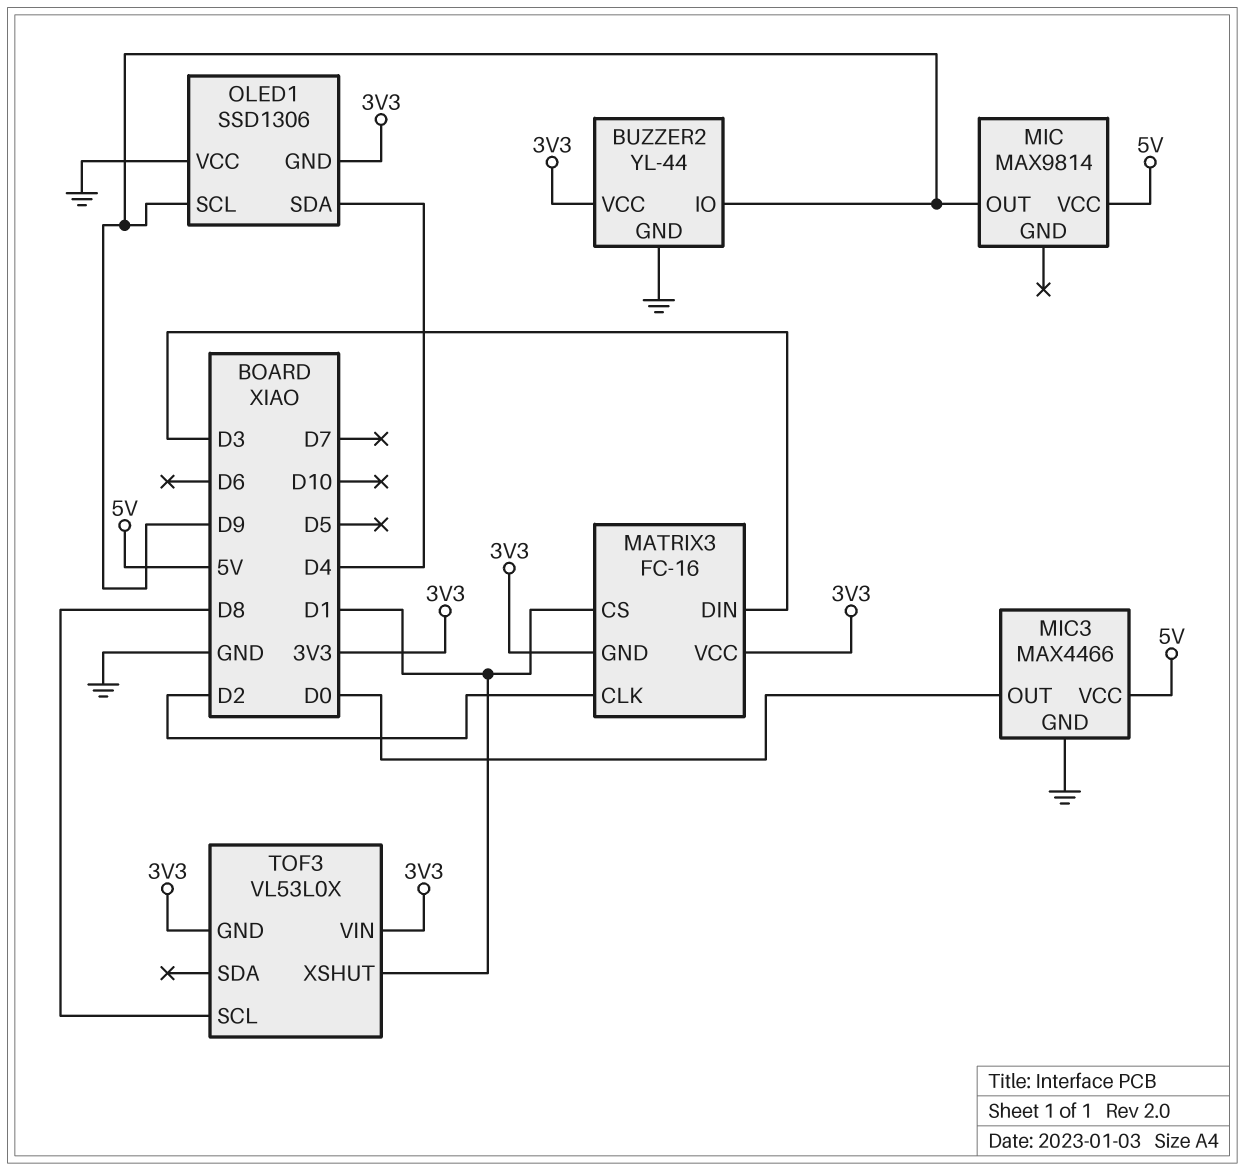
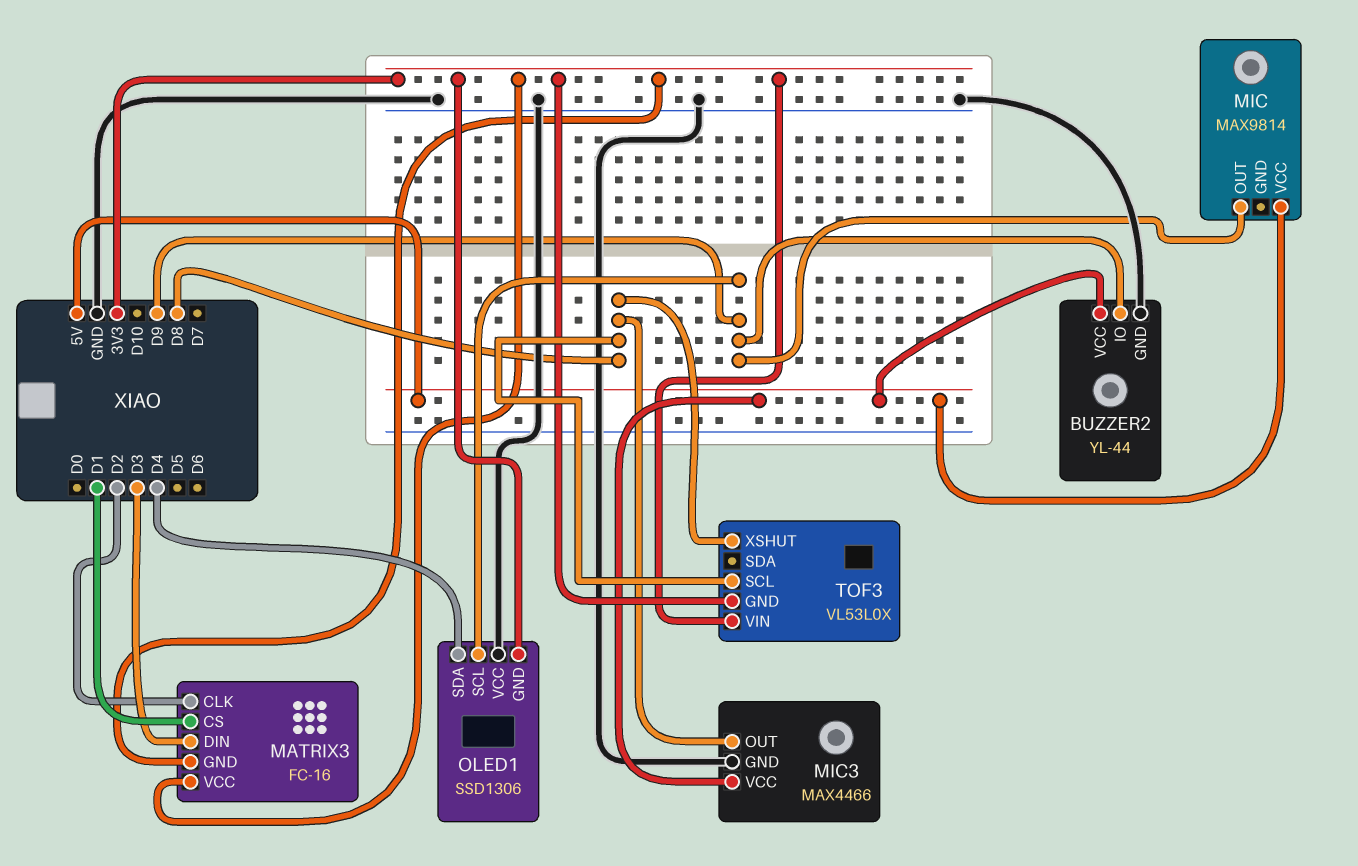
BUZZER2 pin VCC: 3V3 -> 5V
MIC3 pin OUT: D0 -> D8
TOF3 pin XSHUT: D1 -> D8

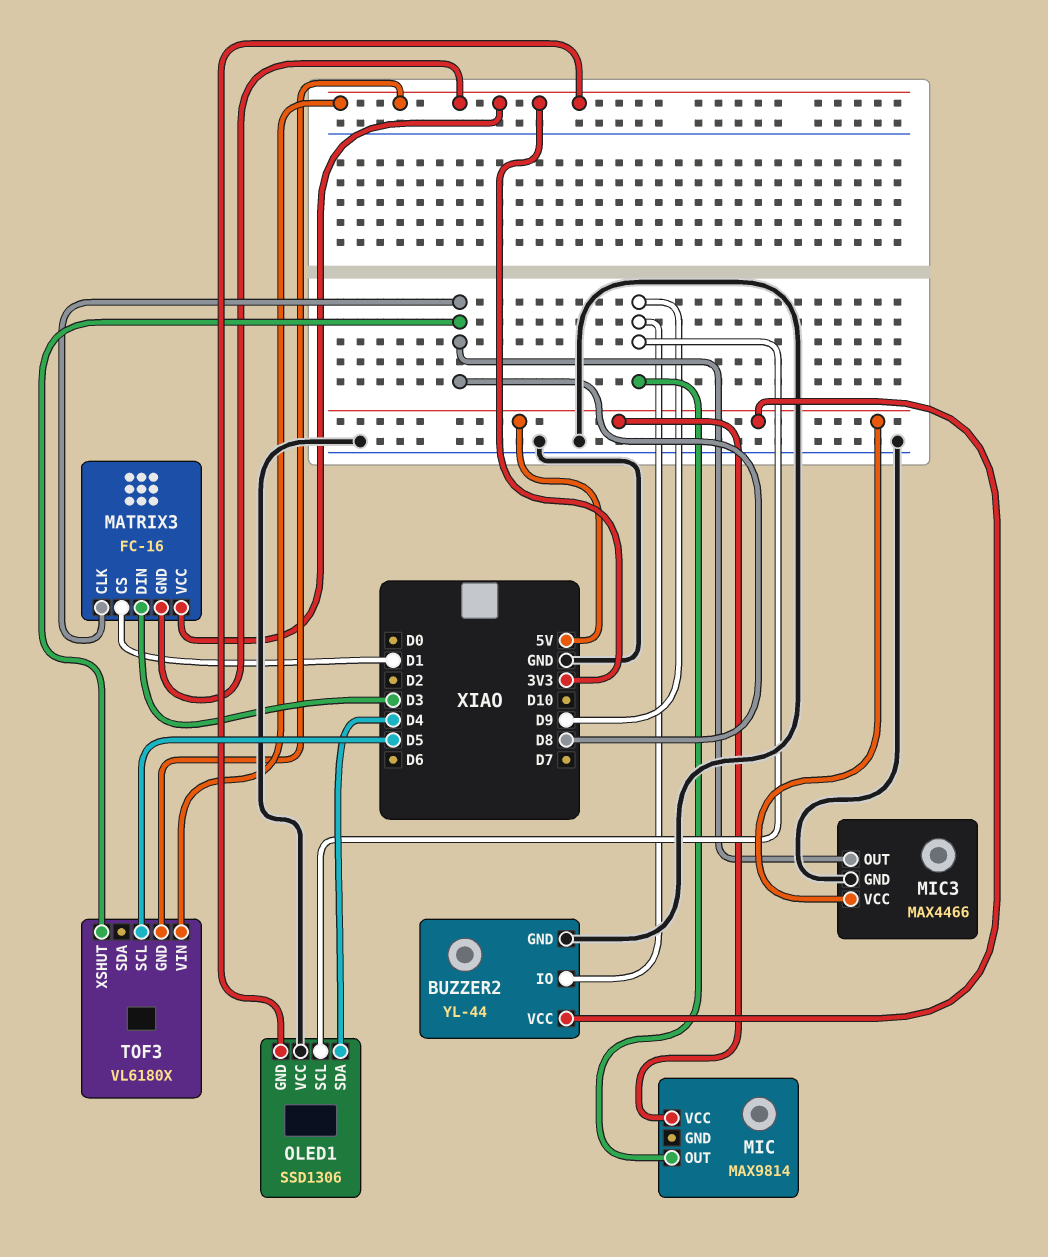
MATRIX3 pin CLK: D2 -> D8
TOF3: VL53L0X -> VL6180X
TOF3 pin SCL: D8 -> D5

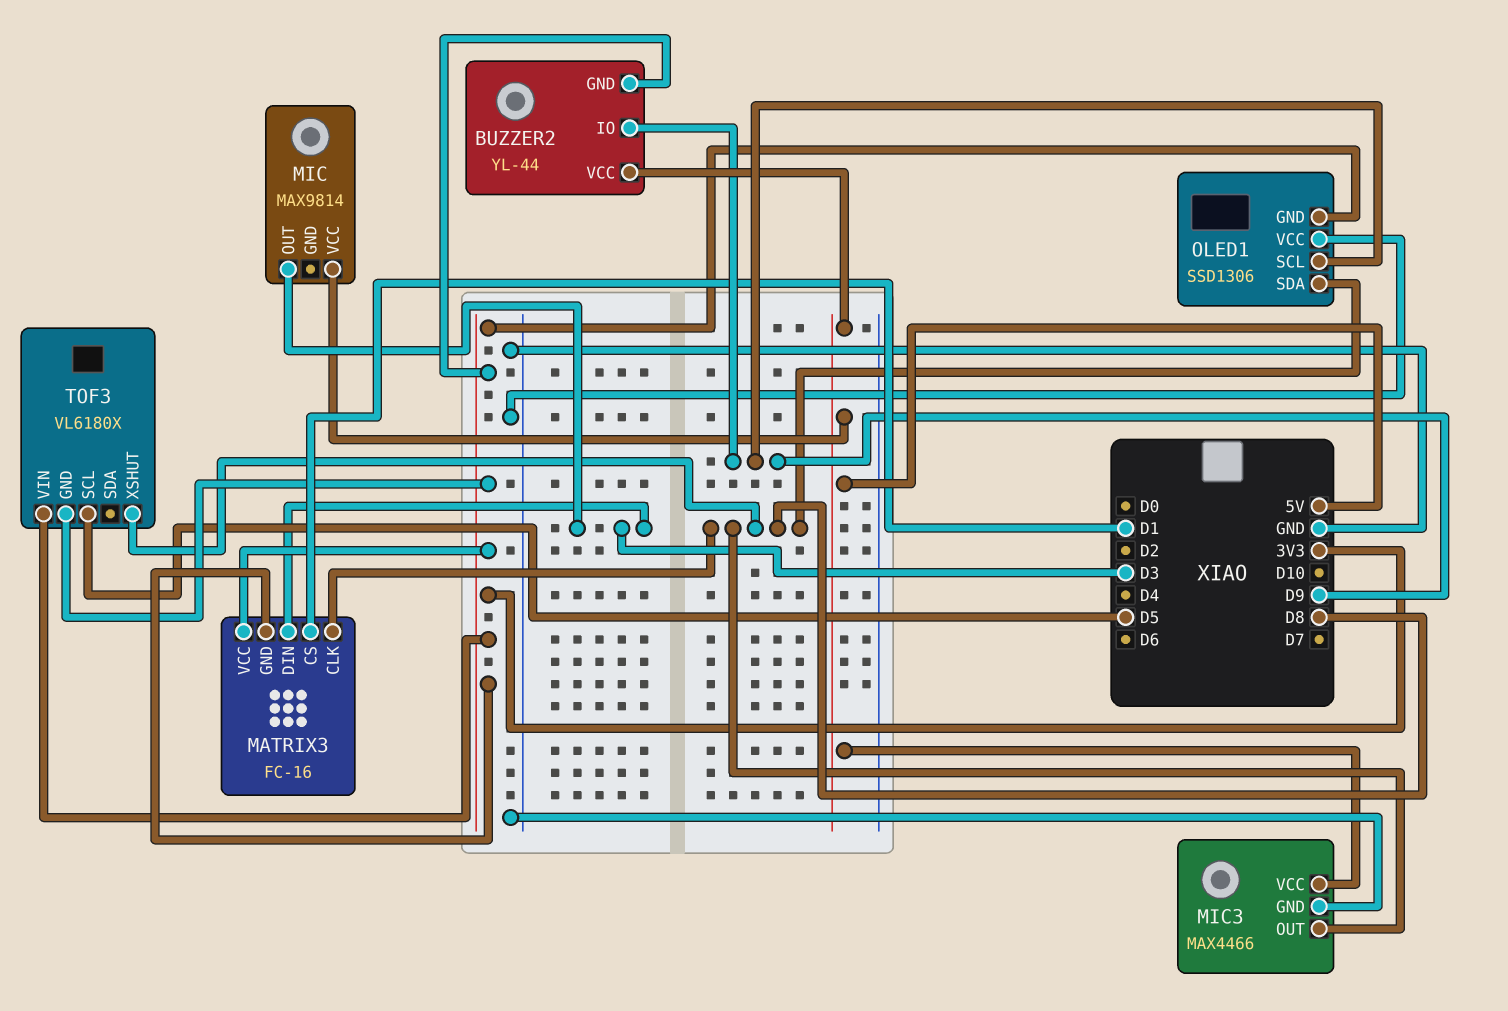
BUZZER2 pin GND: GND -> 3V3
MIC pin OUT: D9 -> D3
OLED1 pin SDA: D4 -> D8

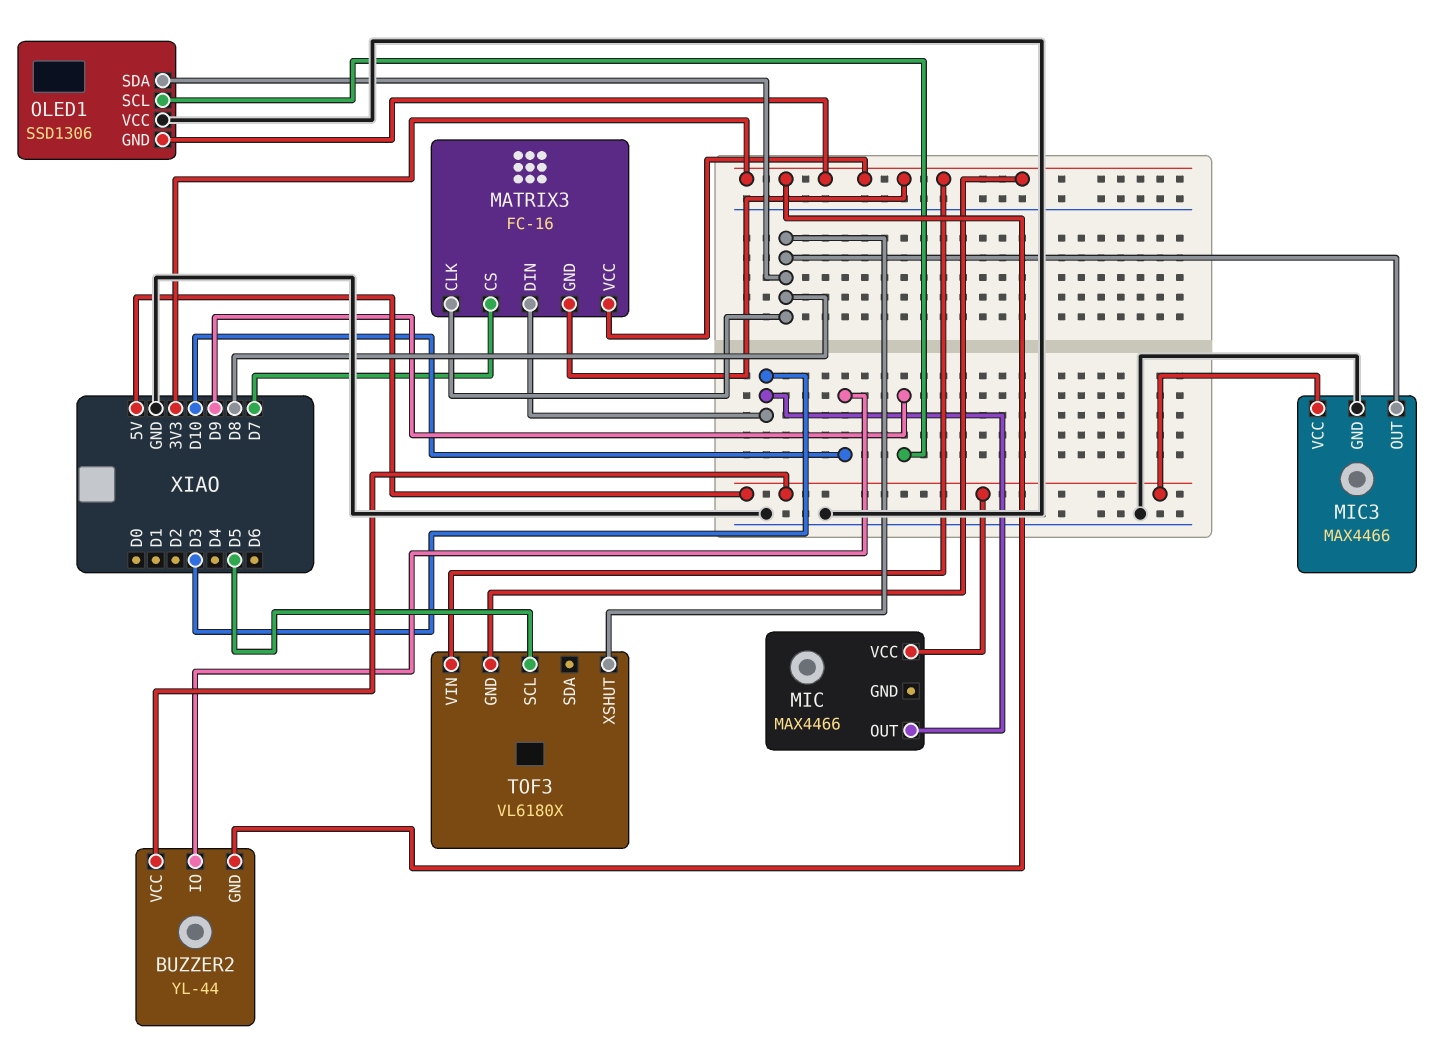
BUZZER2 pin IO: D9 -> D10
MATRIX3 pin CS: D1 -> D7
MIC: MAX9814 -> MAX4466

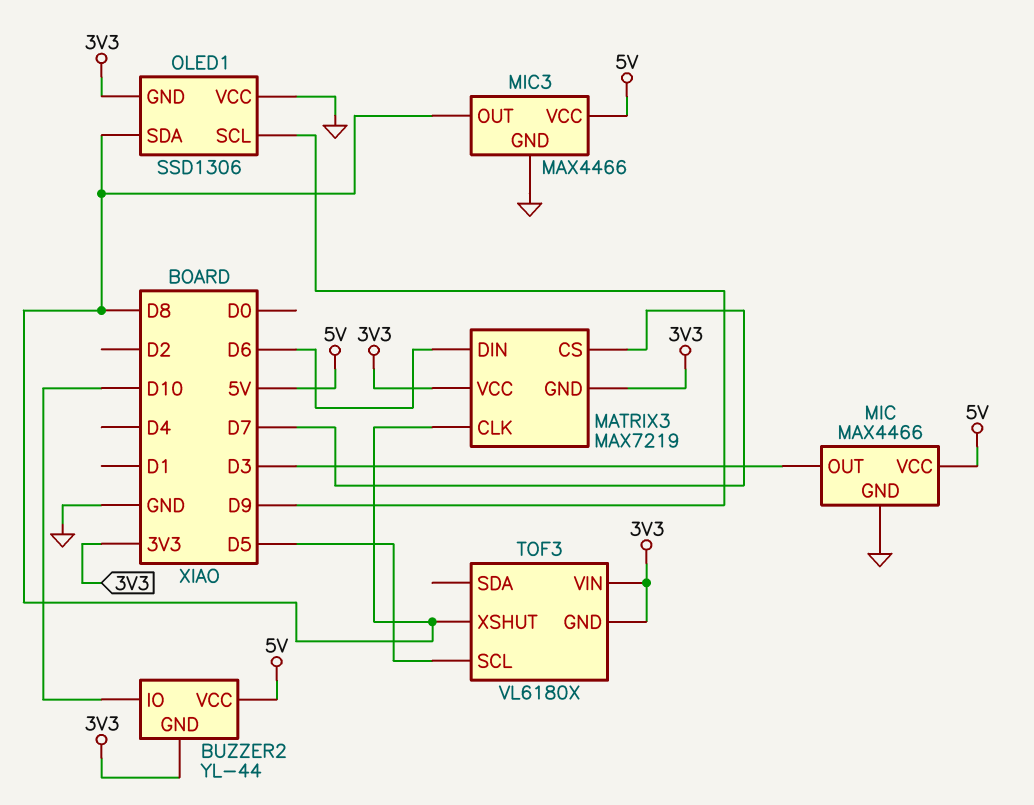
MATRIX3: FC-16 -> MAX7219
MATRIX3 pin DIN: D3 -> D6
MIC pin GND: none -> GND

